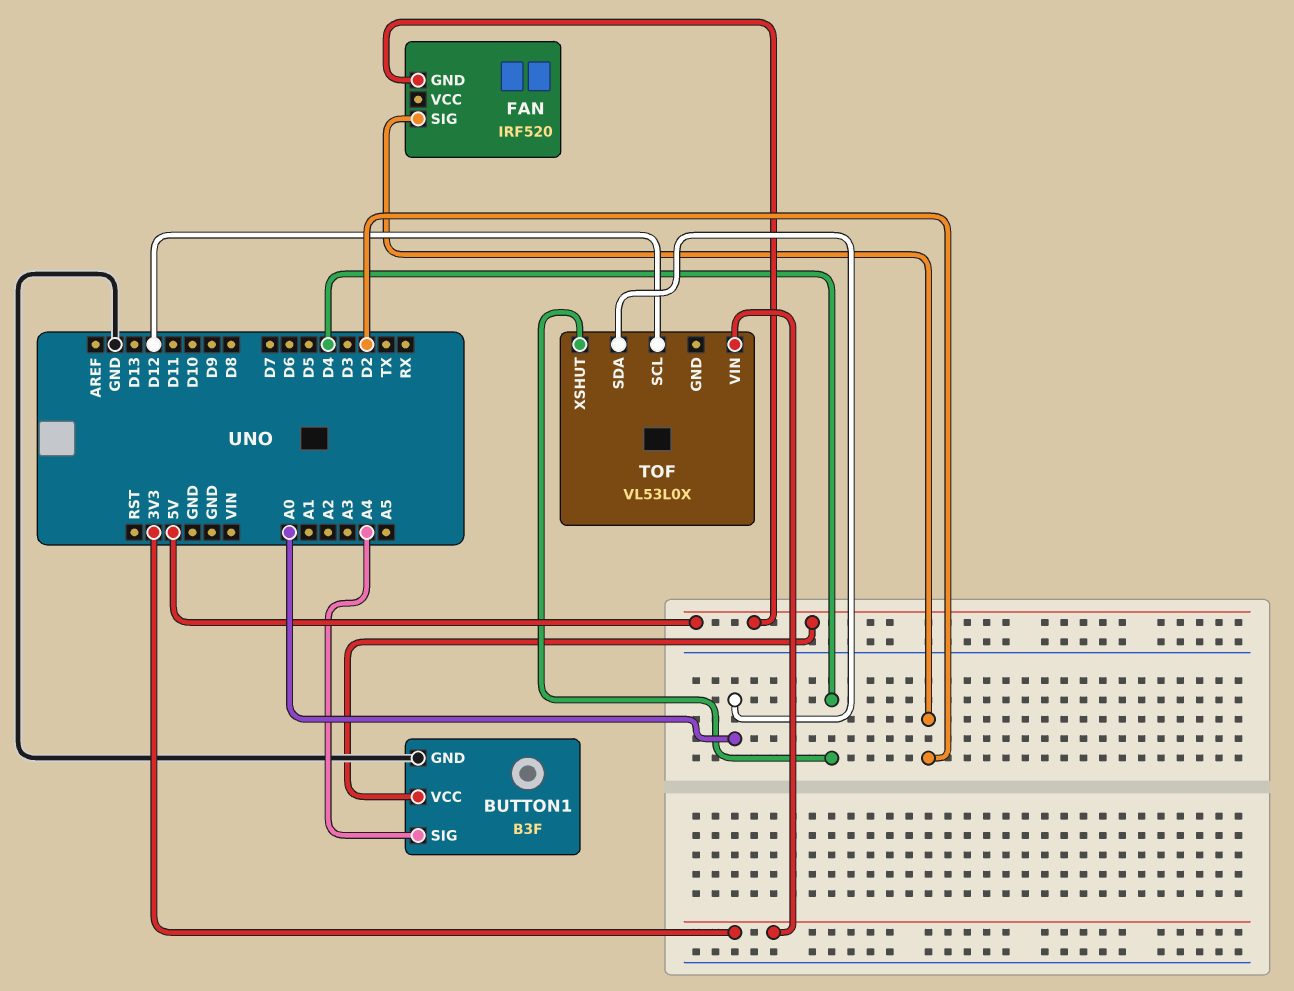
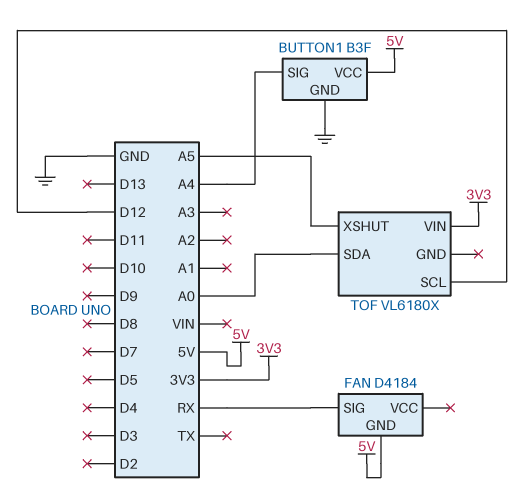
FAN: IRF520 -> D4184
FAN pin SIG: D2 -> RX
TOF: VL53L0X -> VL6180X
TOF pin XSHUT: D4 -> A5

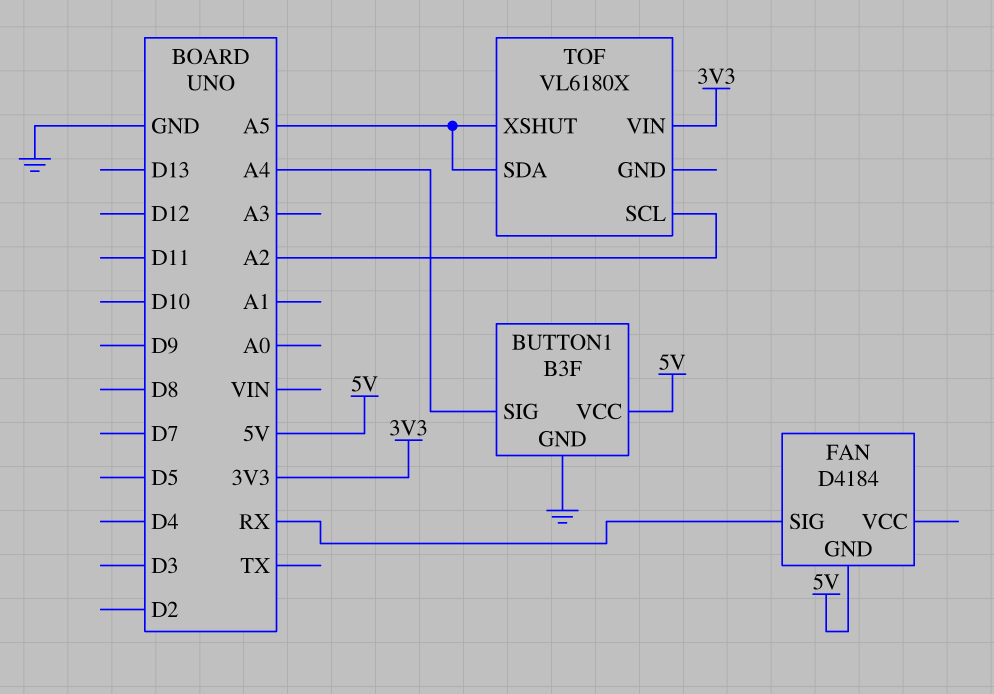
TOF pin SCL: D12 -> A2
TOF pin SDA: A0 -> A5

